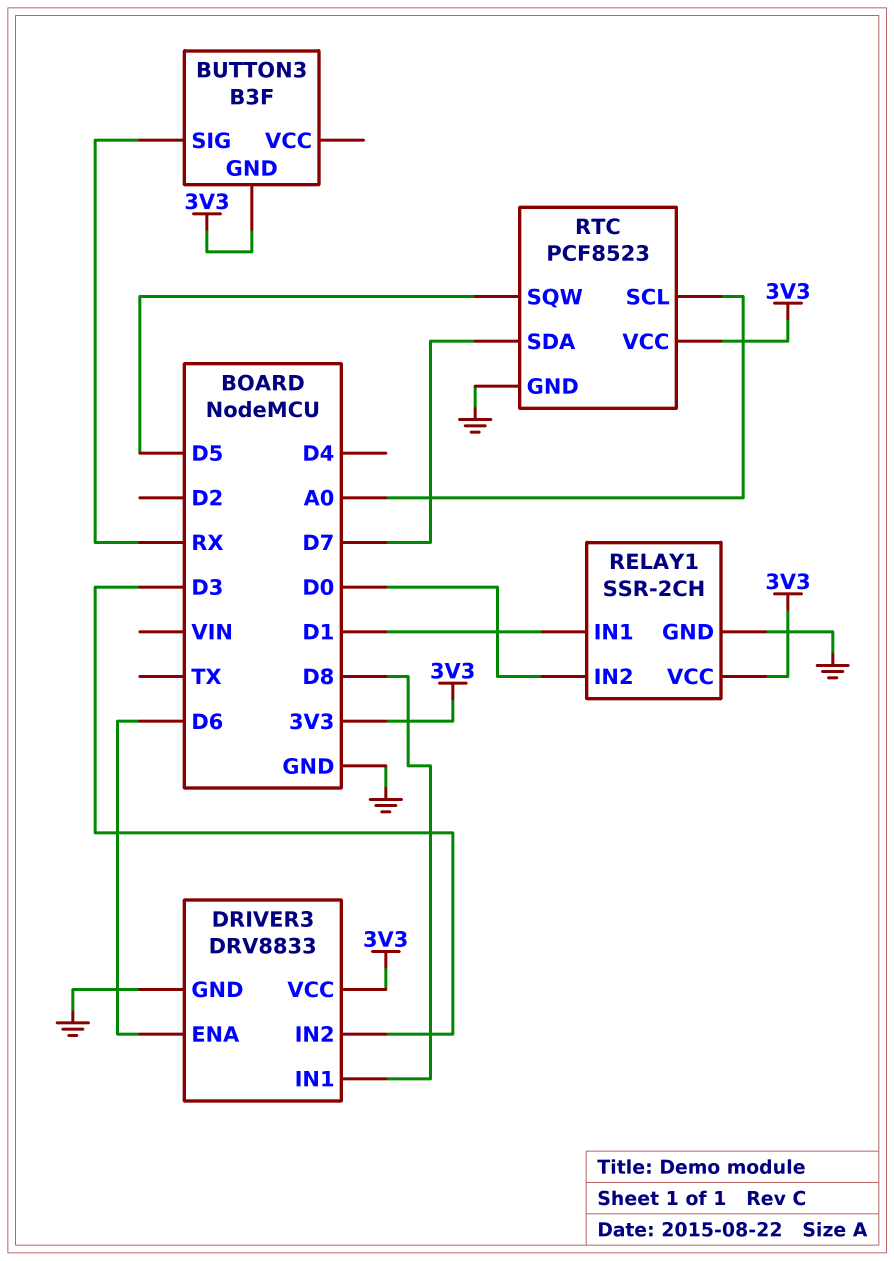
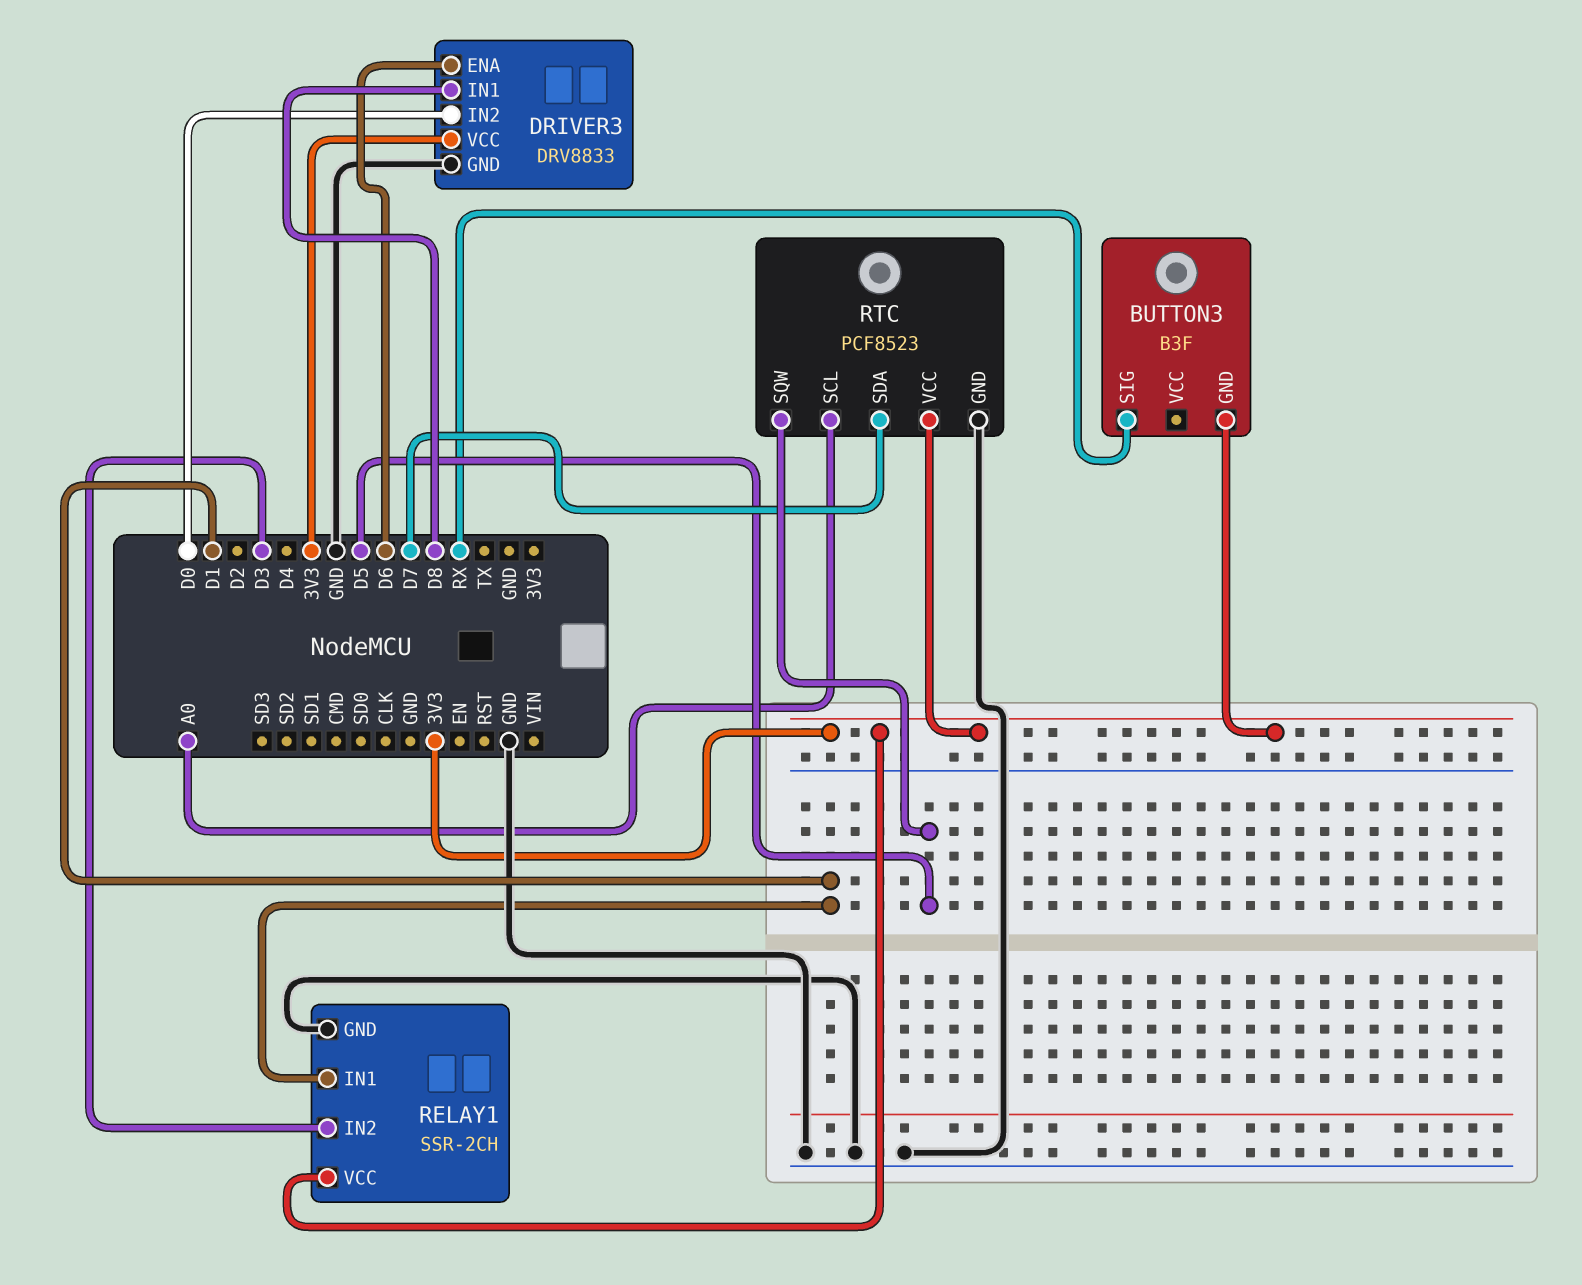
DRIVER3 pin IN2: D3 -> D0
RELAY1 pin IN2: D0 -> D3

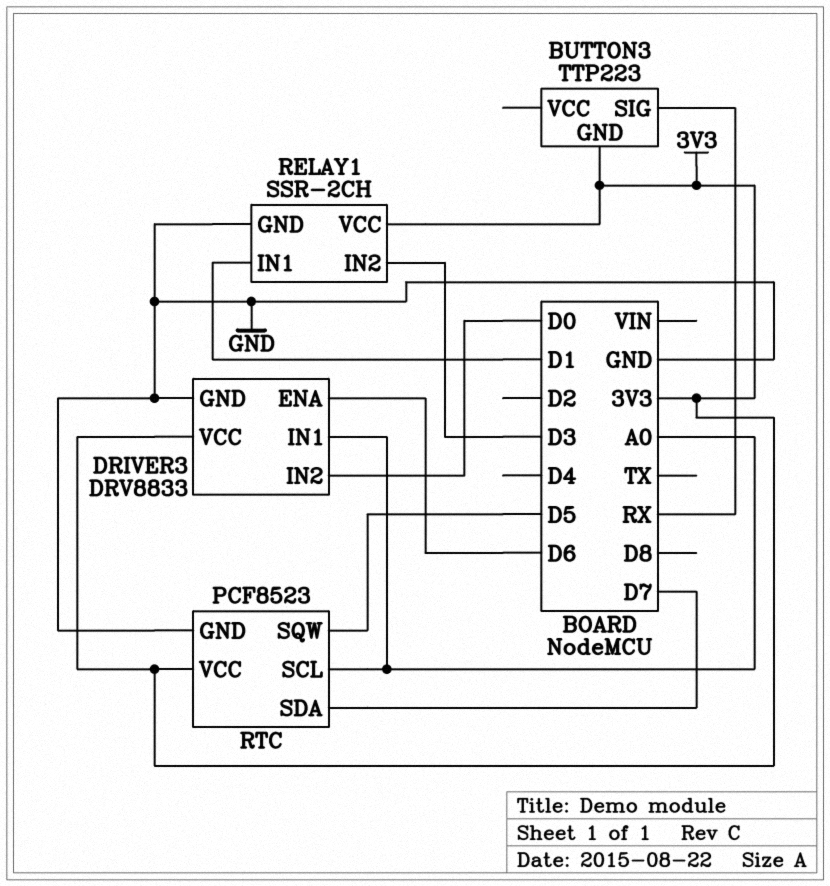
BUTTON3: B3F -> TTP223
DRIVER3 pin IN1: D8 -> A0

